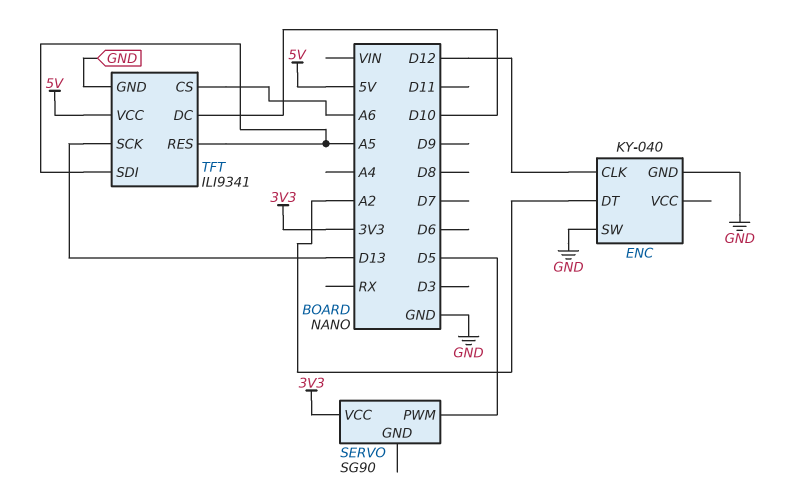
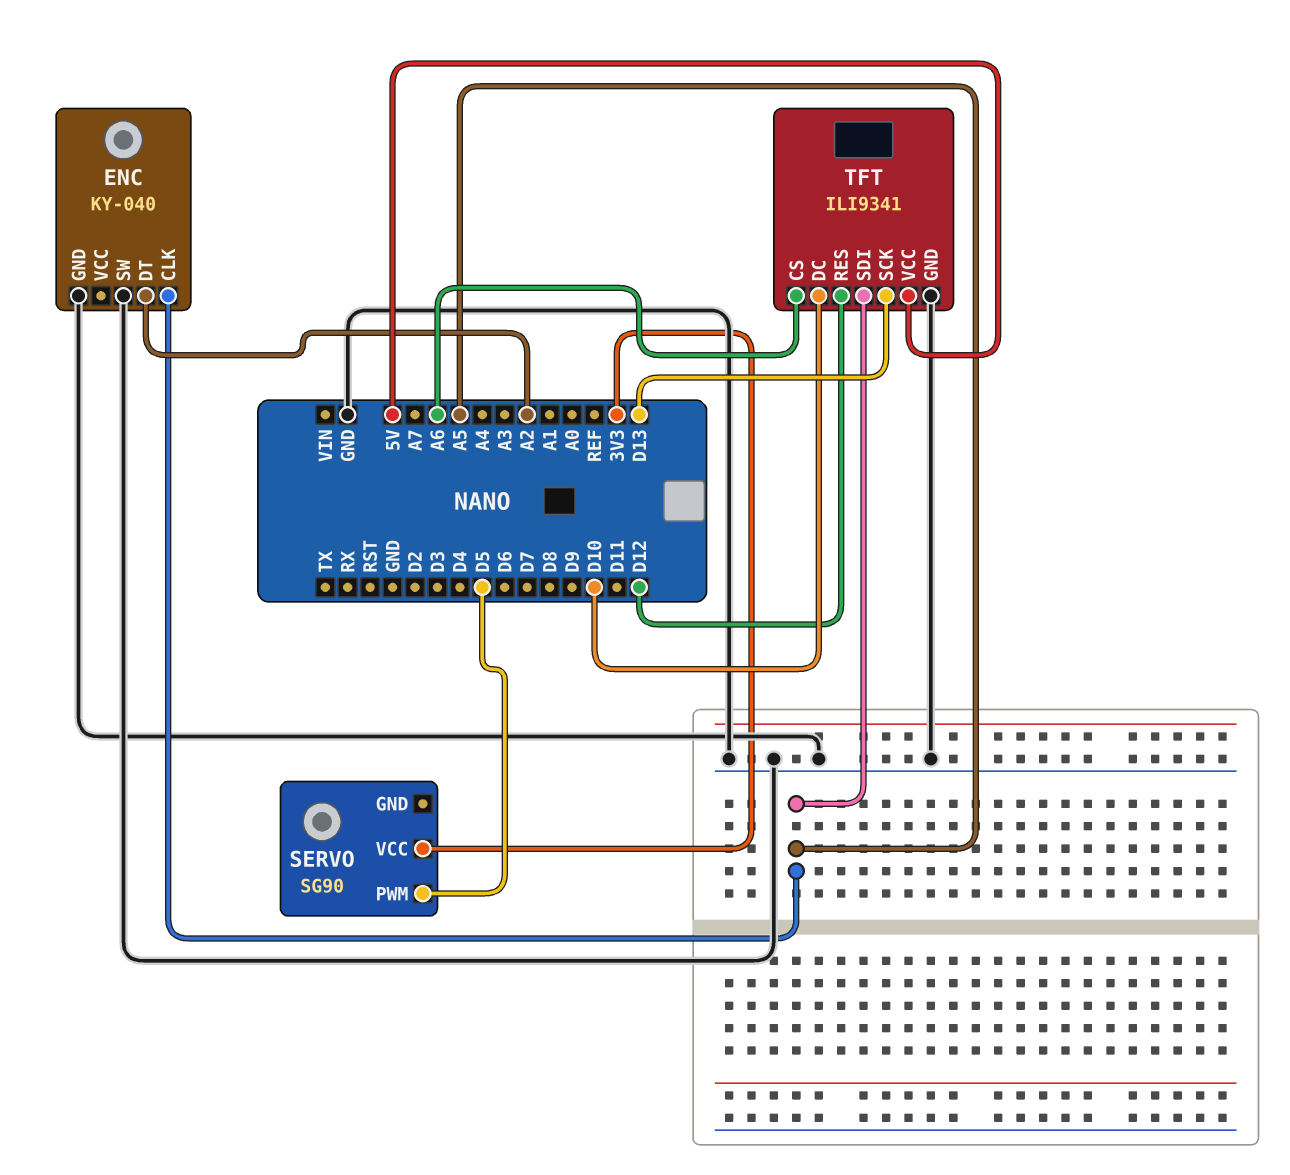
ENC pin CLK: D12 -> A5
TFT pin RES: A5 -> D12

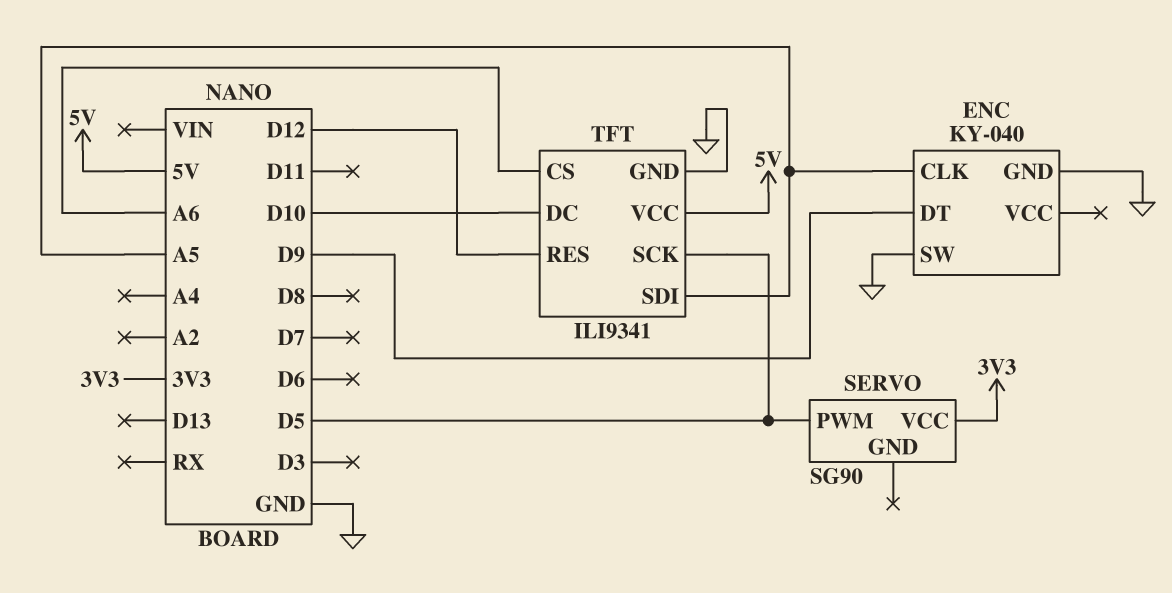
ENC pin DT: A2 -> D9
TFT pin SCK: D13 -> D5

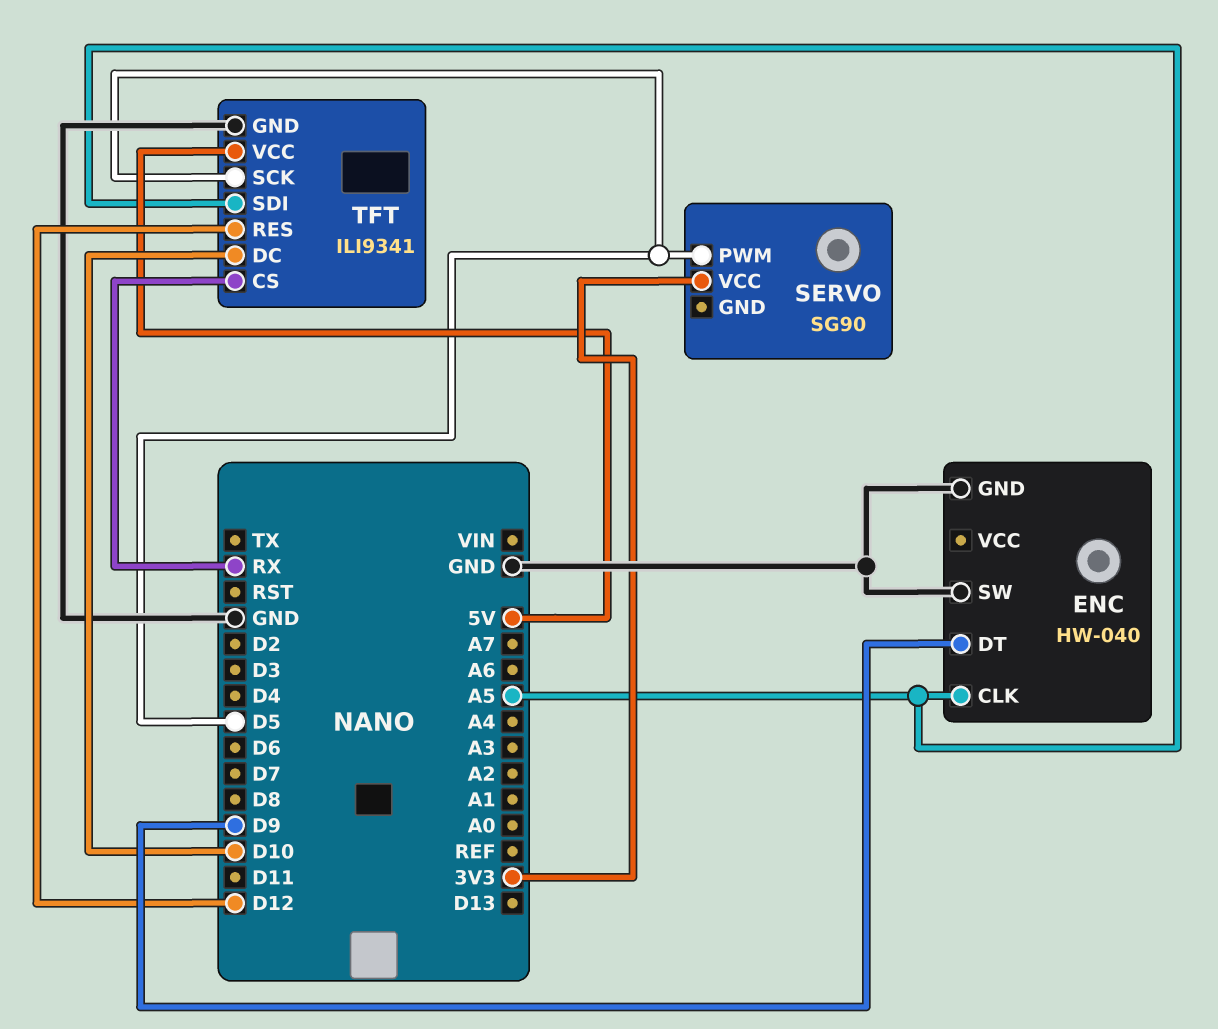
ENC: KY-040 -> HW-040
TFT pin CS: A6 -> RX

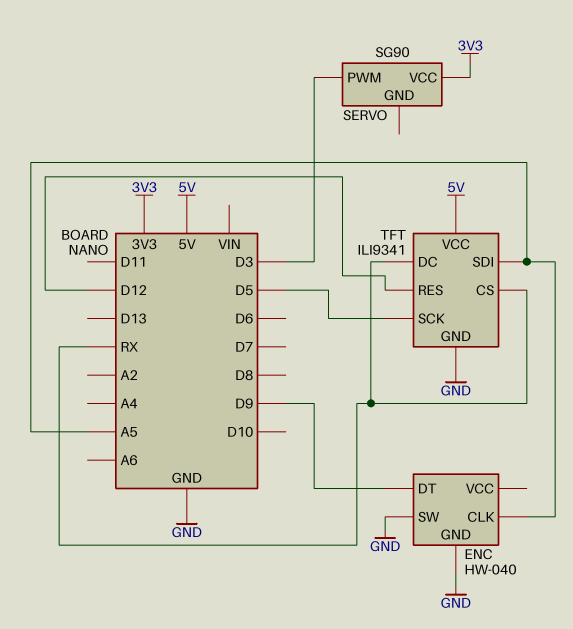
SERVO pin PWM: D5 -> D3
TFT pin DC: D10 -> RX

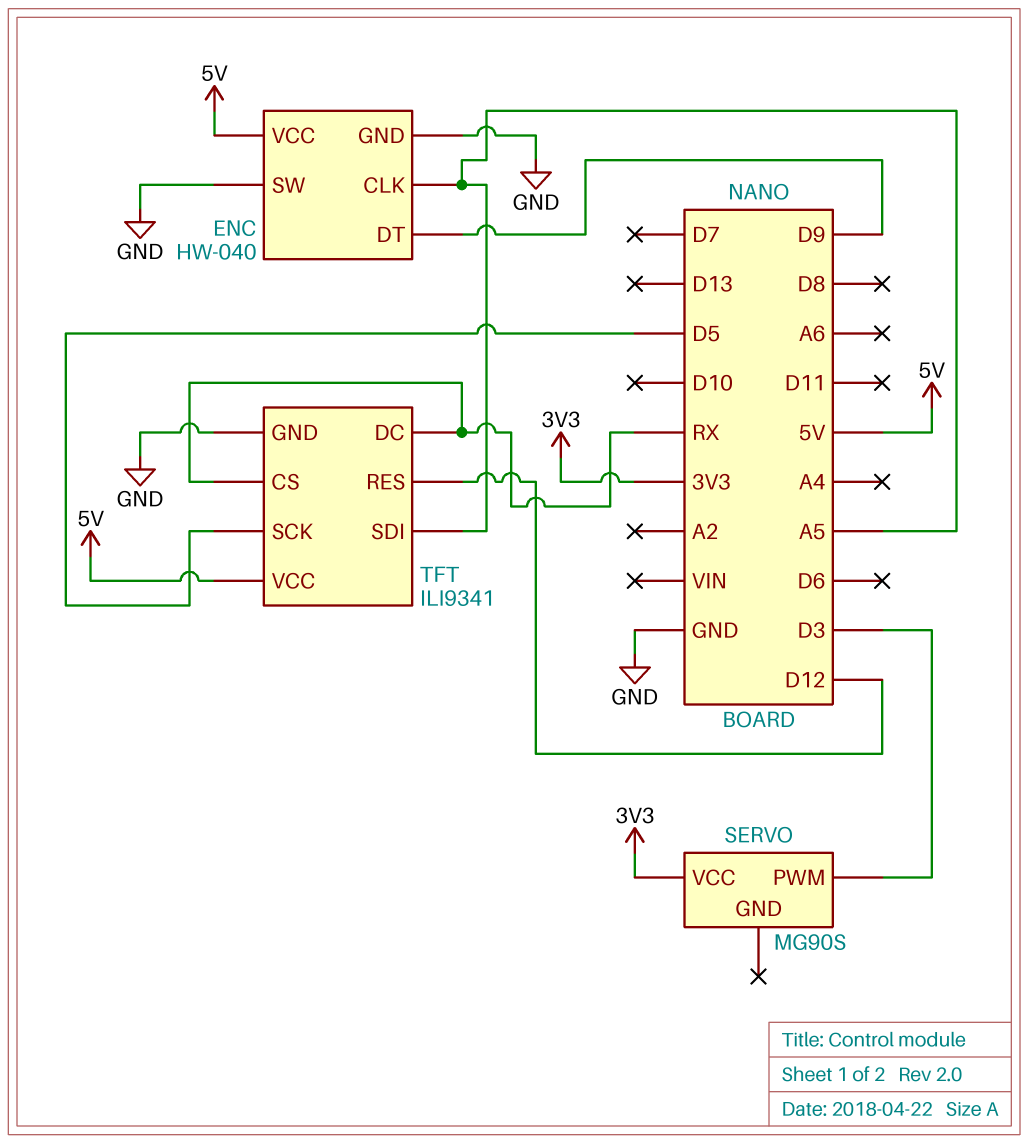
ENC pin VCC: none -> 5V
SERVO: SG90 -> MG90S

